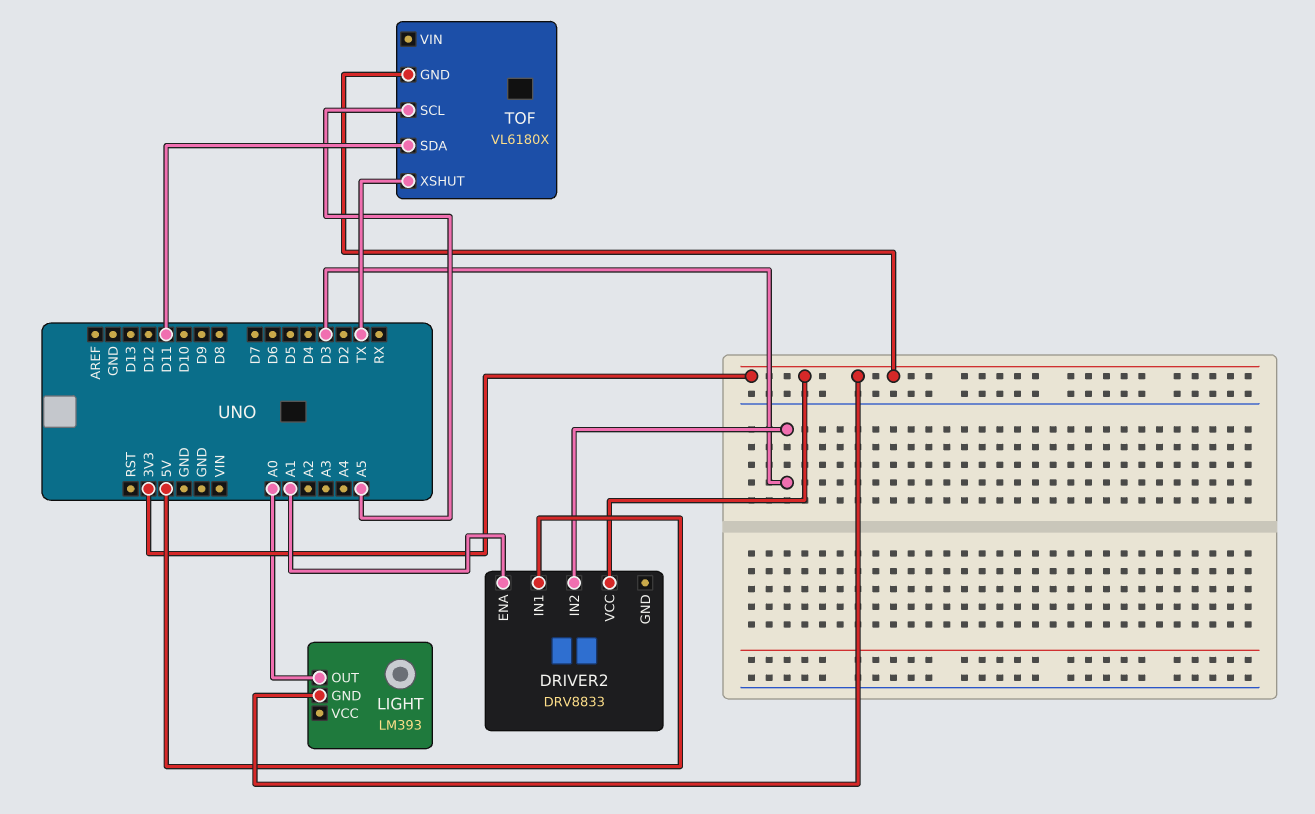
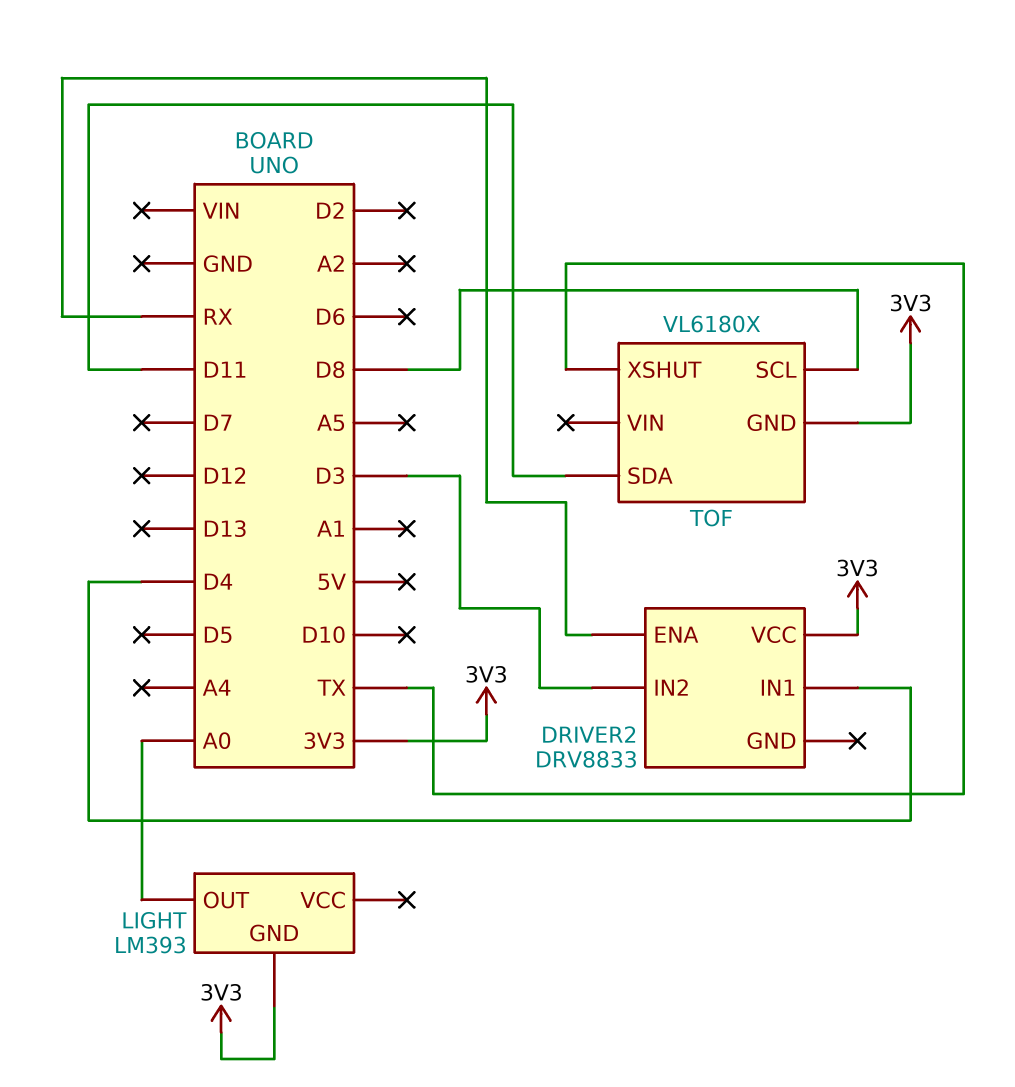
DRIVER2 pin ENA: A1 -> RX
DRIVER2 pin IN1: 5V -> D4
TOF pin SCL: A5 -> D8

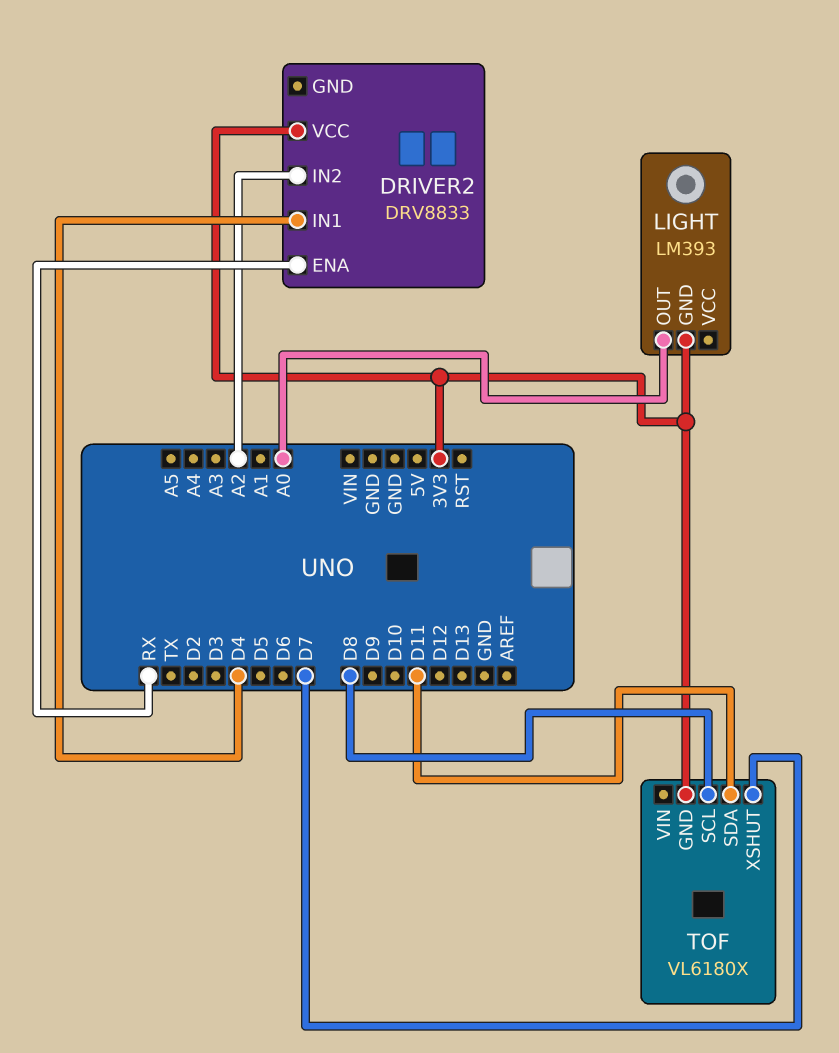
DRIVER2 pin IN2: D3 -> A2
TOF pin XSHUT: TX -> D7

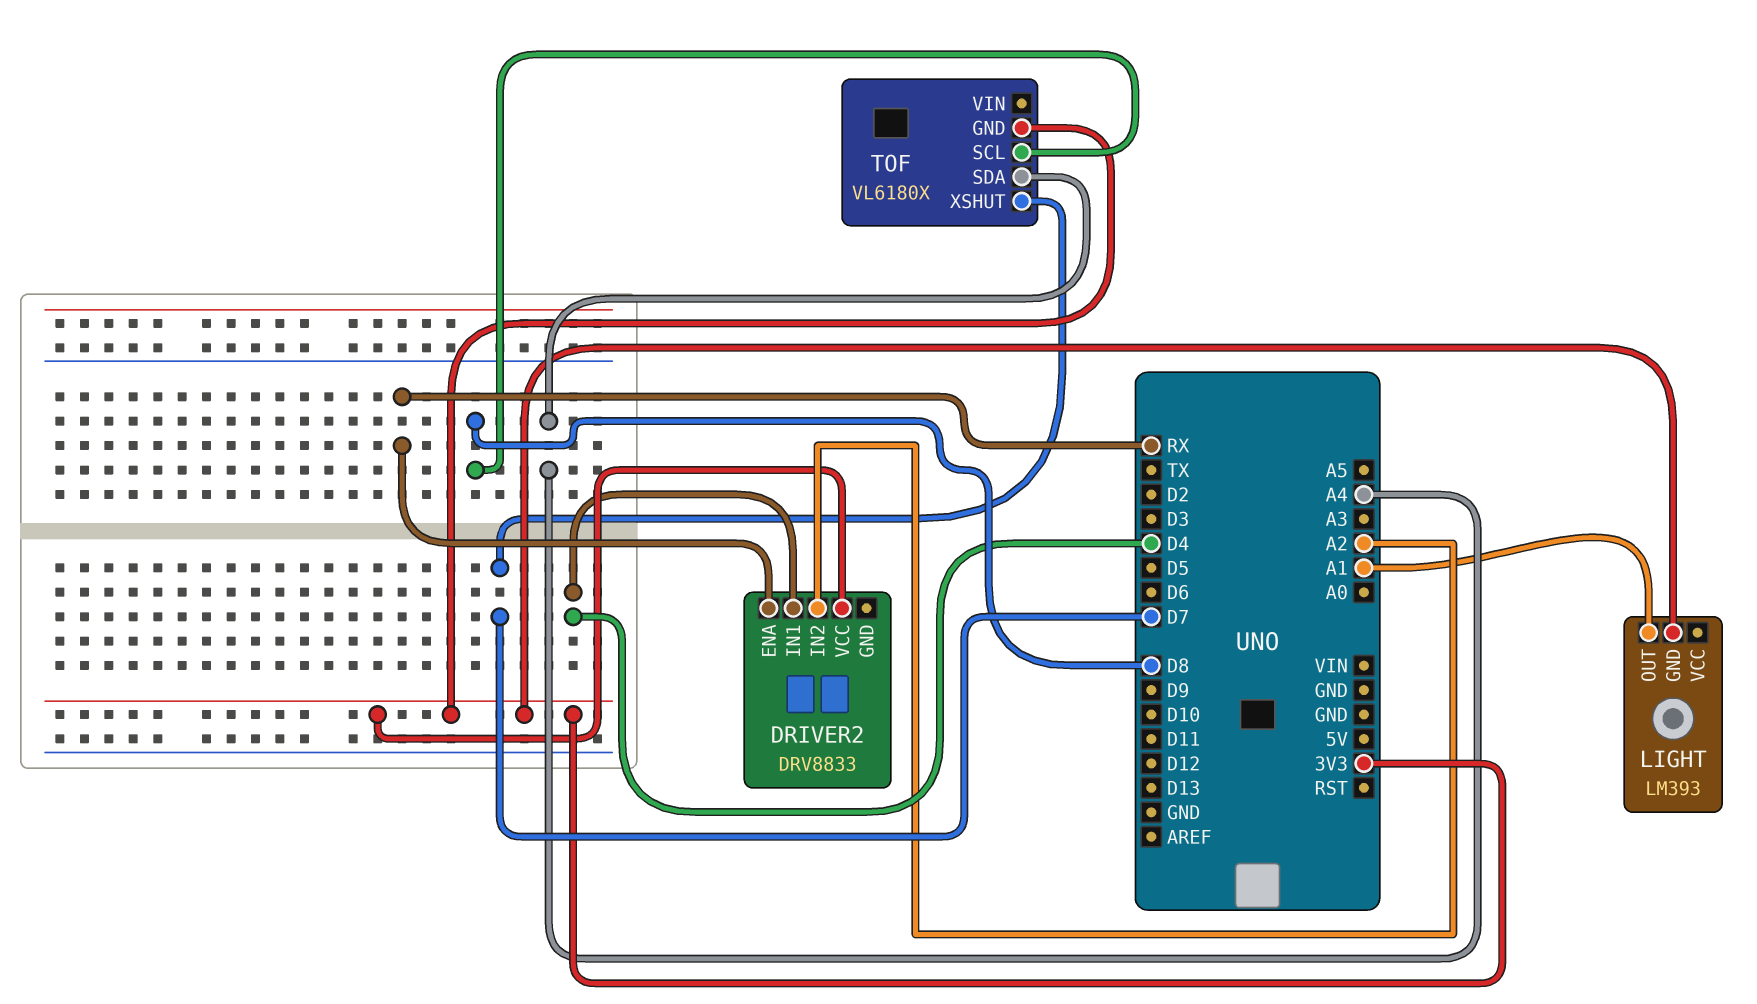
LIGHT pin OUT: A0 -> A1
TOF pin SDA: D11 -> A4

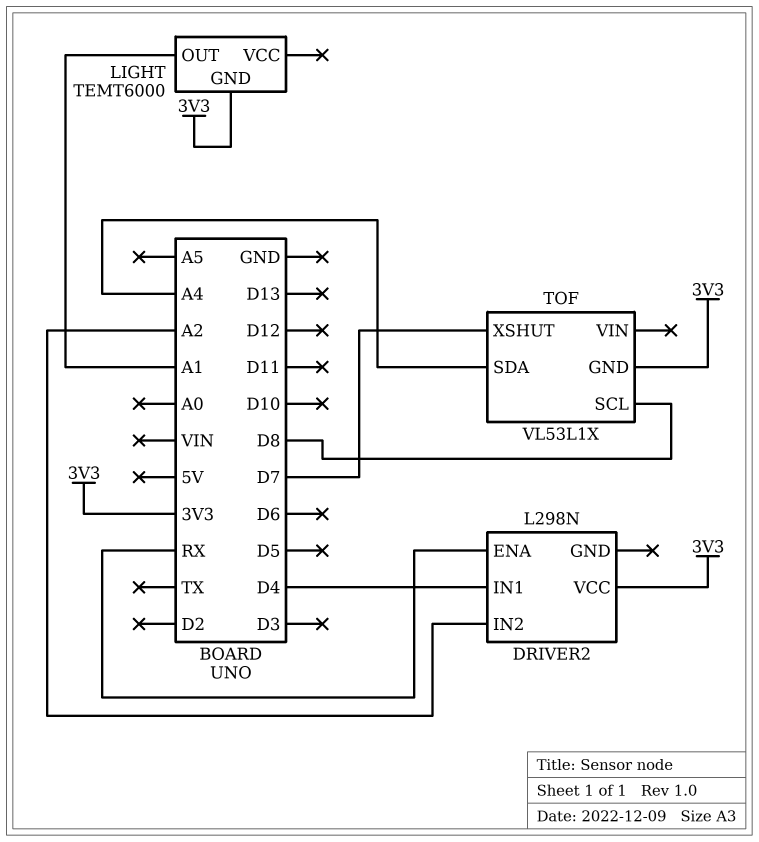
DRIVER2: DRV8833 -> L298N
LIGHT: LM393 -> TEMT6000
TOF: VL6180X -> VL53L1X

